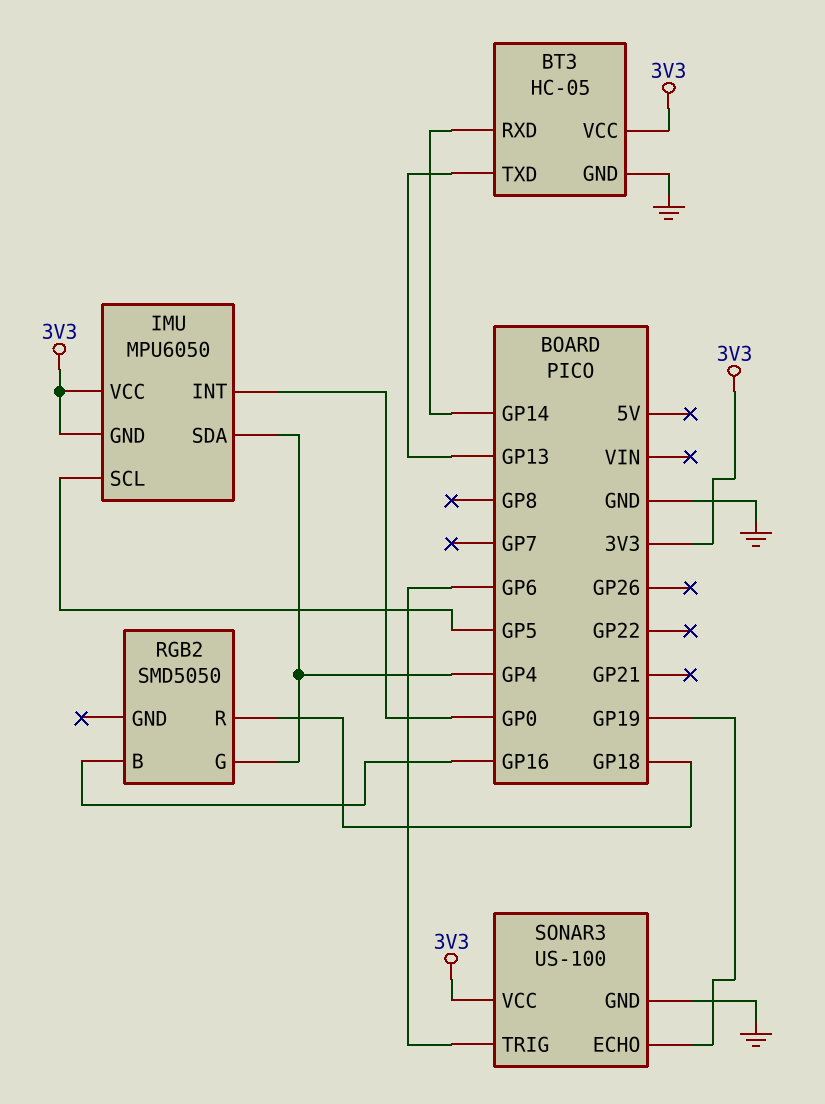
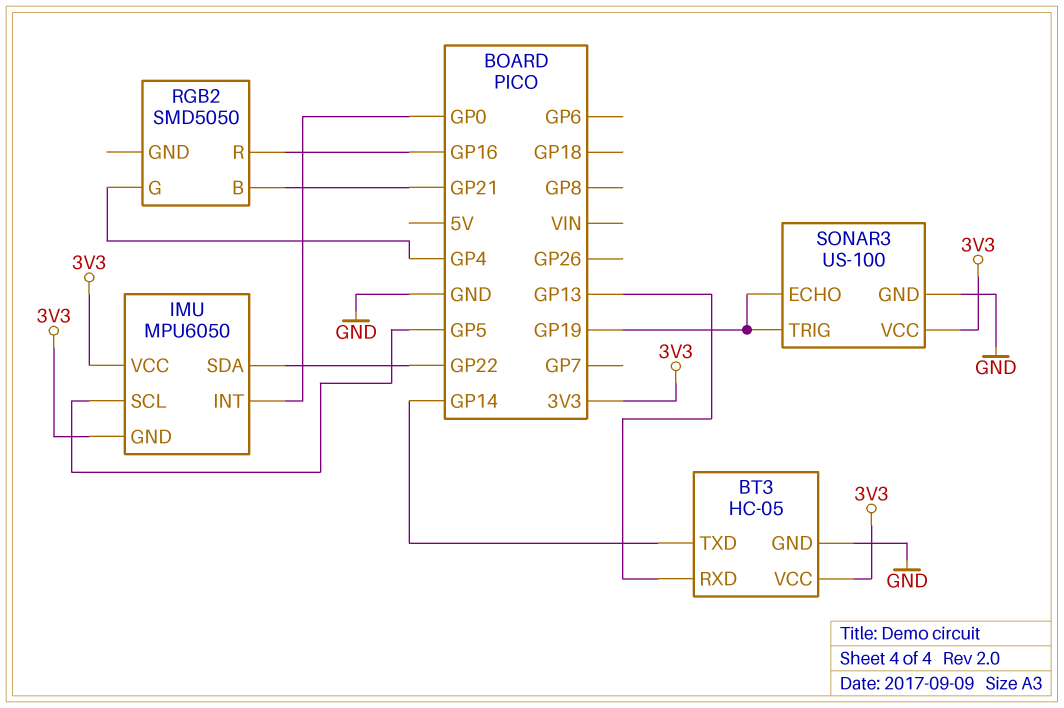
BT3 pin RXD: GP14 -> GP13
BT3 pin TXD: GP13 -> GP14
IMU pin SDA: GP4 -> GP22
RGB2 pin B: GP16 -> GP21
RGB2 pin R: GP18 -> GP16
SONAR3 pin TRIG: GP6 -> GP19

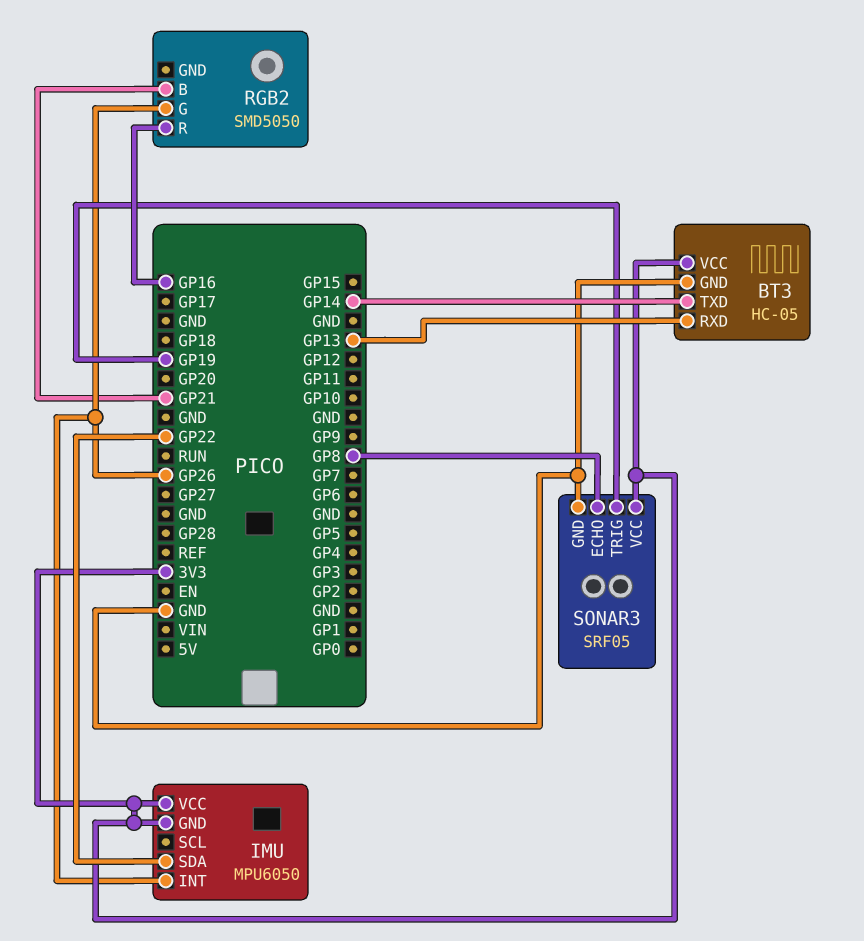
IMU pin INT: GP0 -> GP26
IMU pin SCL: GP5 -> none
RGB2 pin G: GP4 -> GP26
SONAR3: US-100 -> SRF05
SONAR3 pin ECHO: GP19 -> GP8

